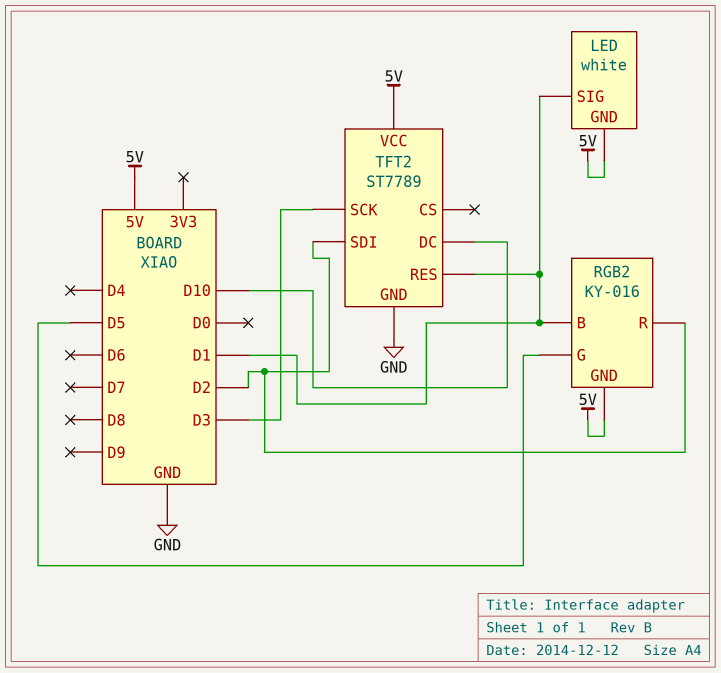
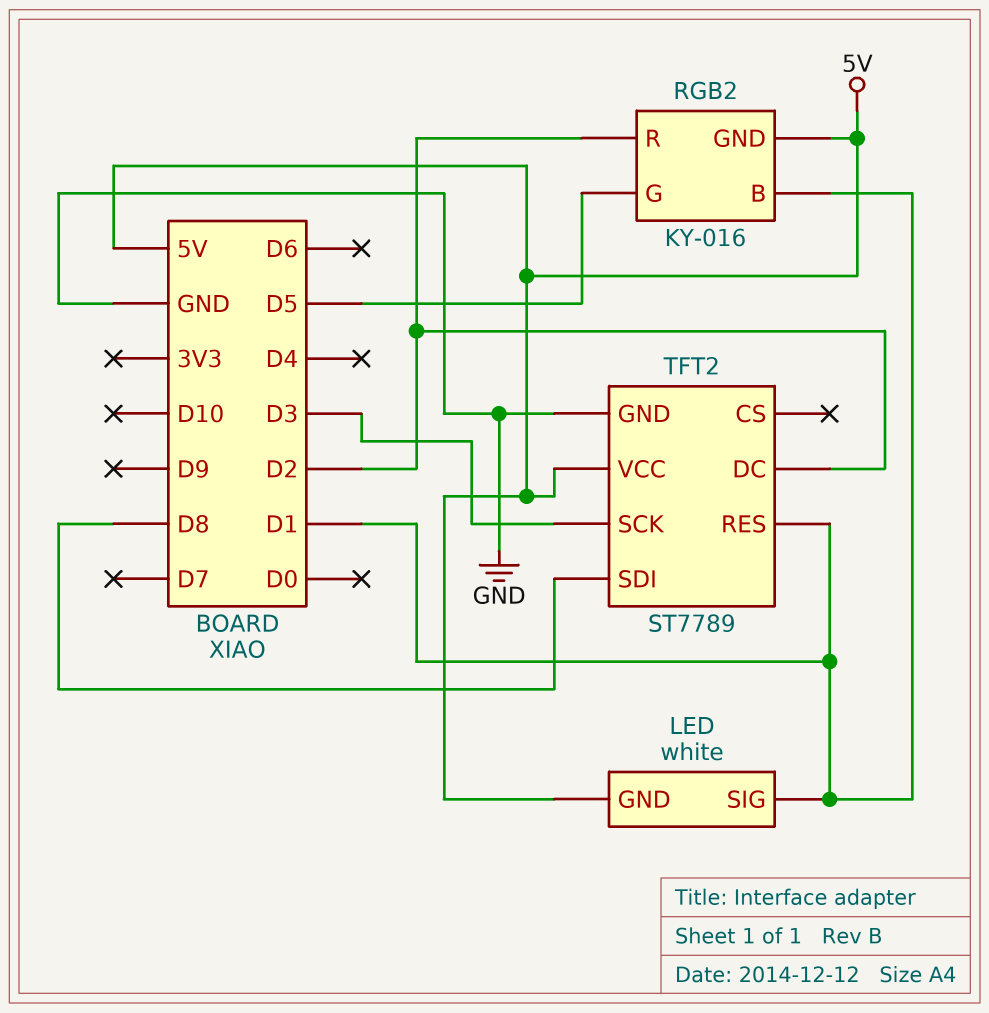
TFT2 pin DC: D10 -> D2
TFT2 pin SDI: D2 -> D8

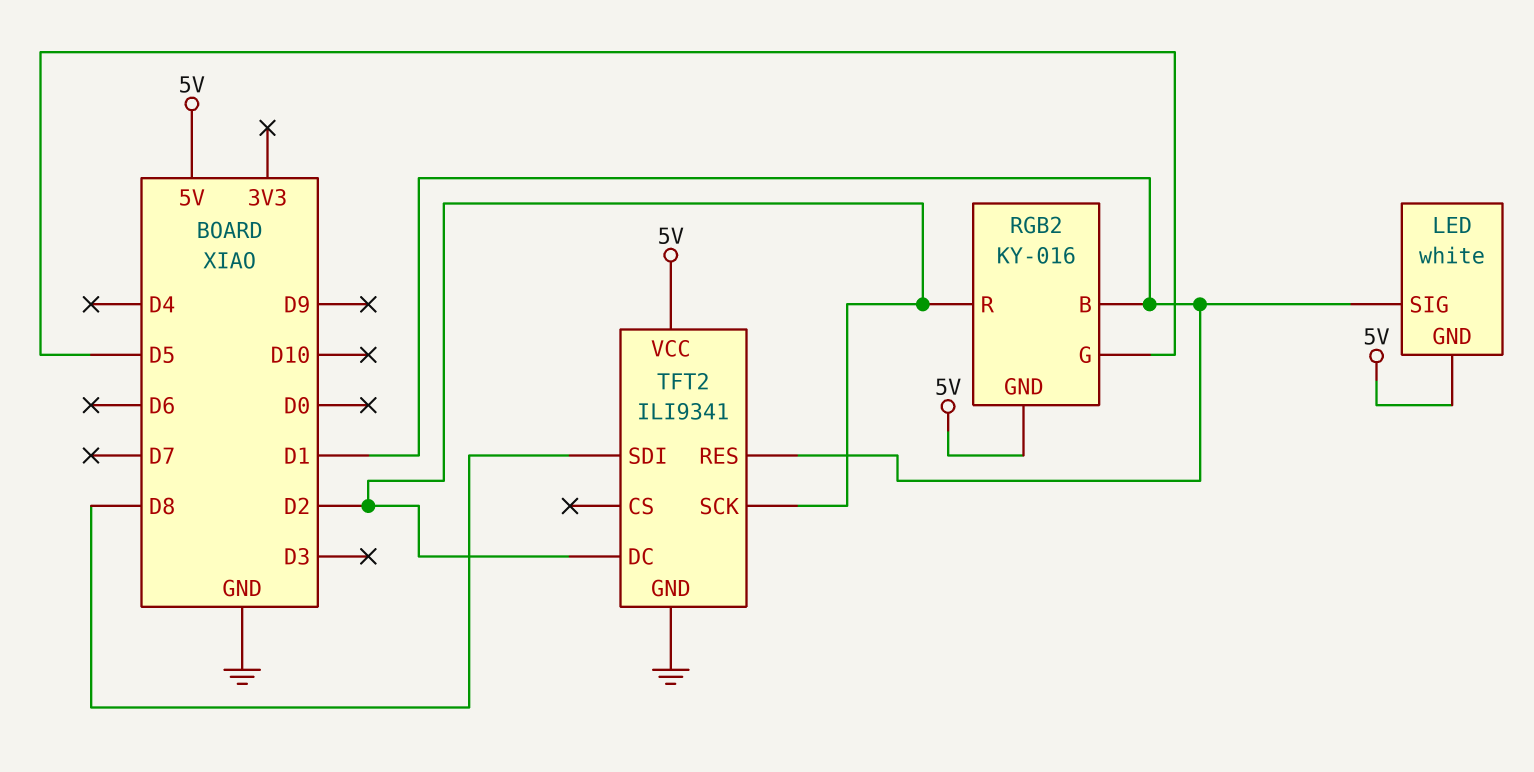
TFT2: ST7789 -> ILI9341
TFT2 pin SCK: D3 -> D2

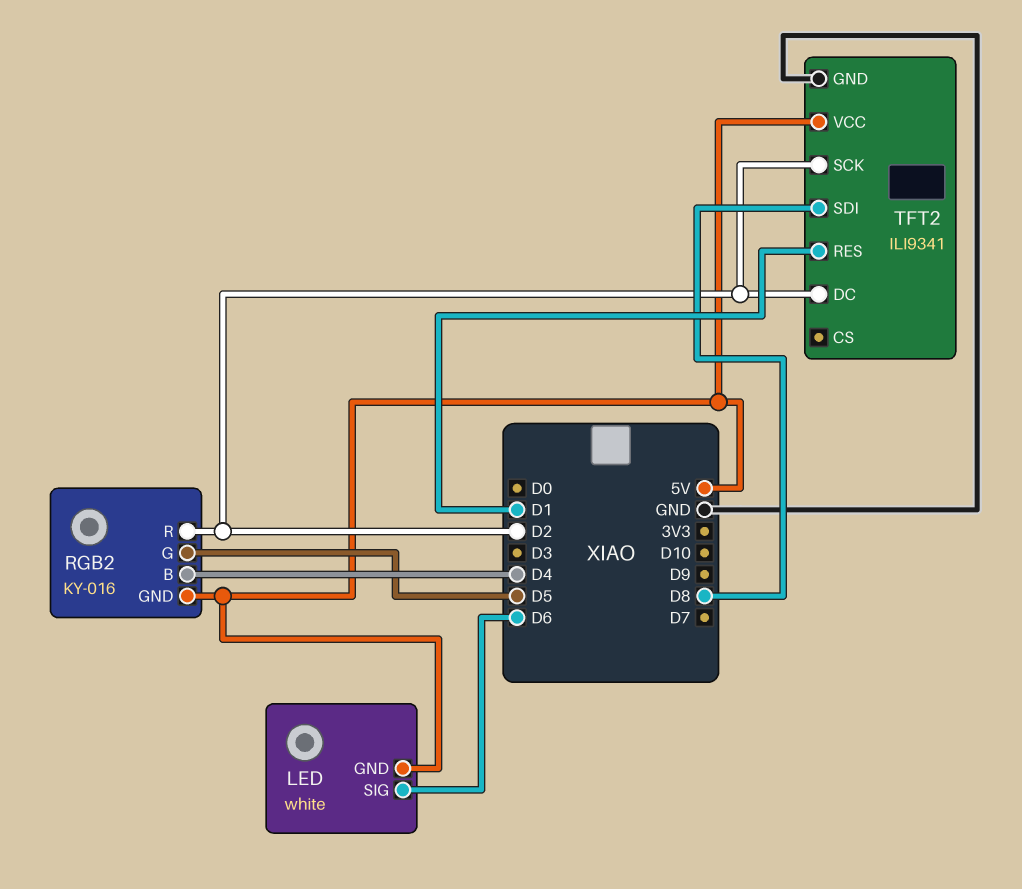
LED pin SIG: D1 -> D6
RGB2 pin B: D1 -> D4

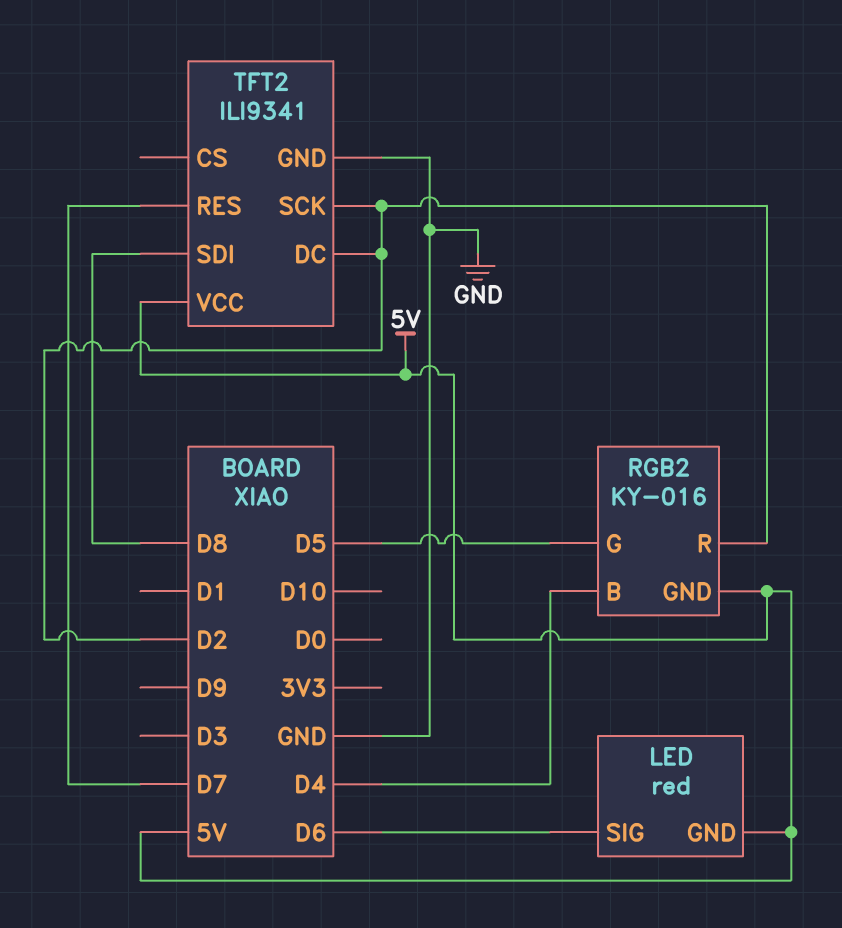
LED: white -> red
TFT2 pin RES: D1 -> D7

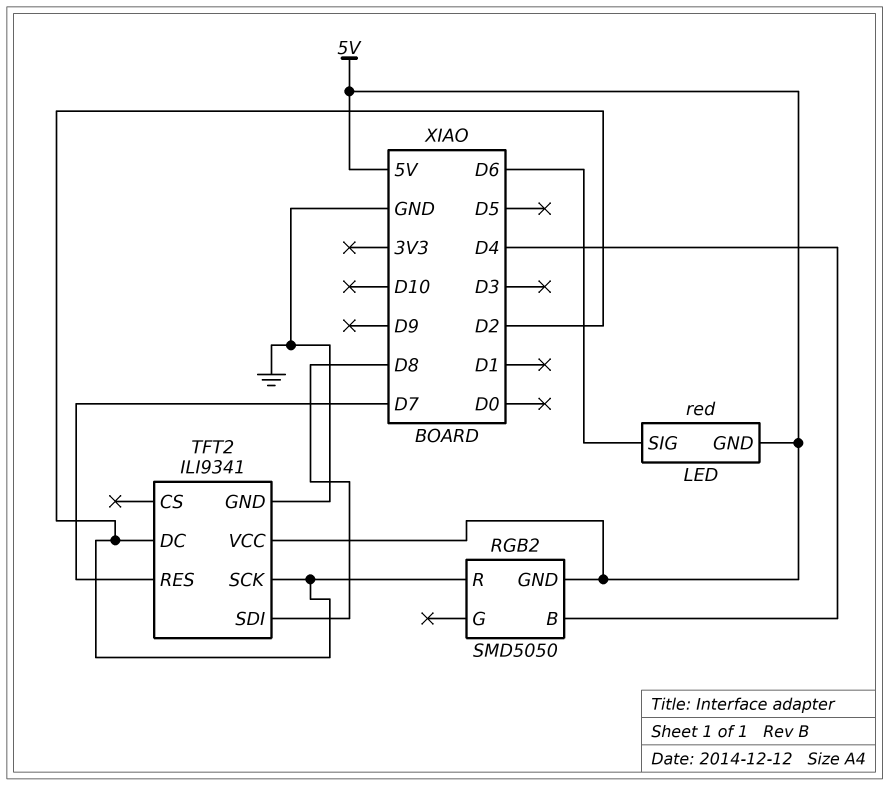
RGB2: KY-016 -> SMD5050
RGB2 pin G: D5 -> none

